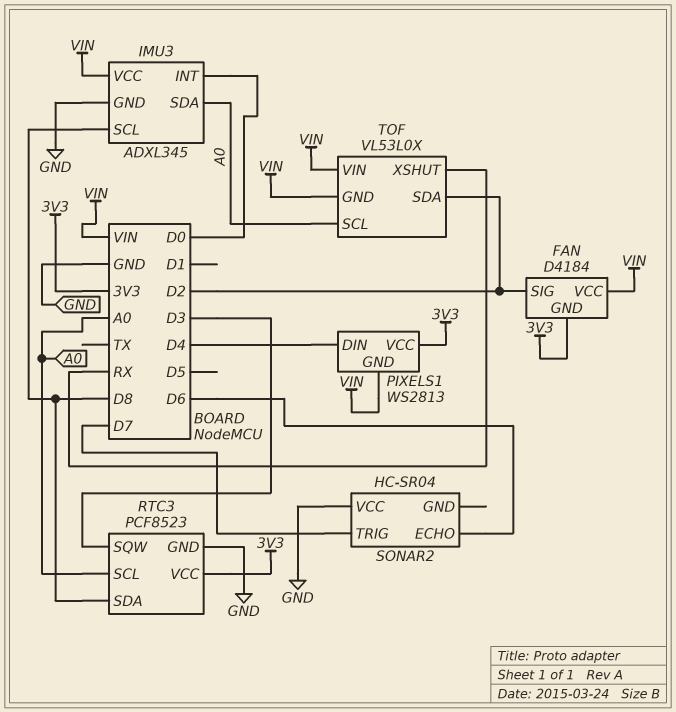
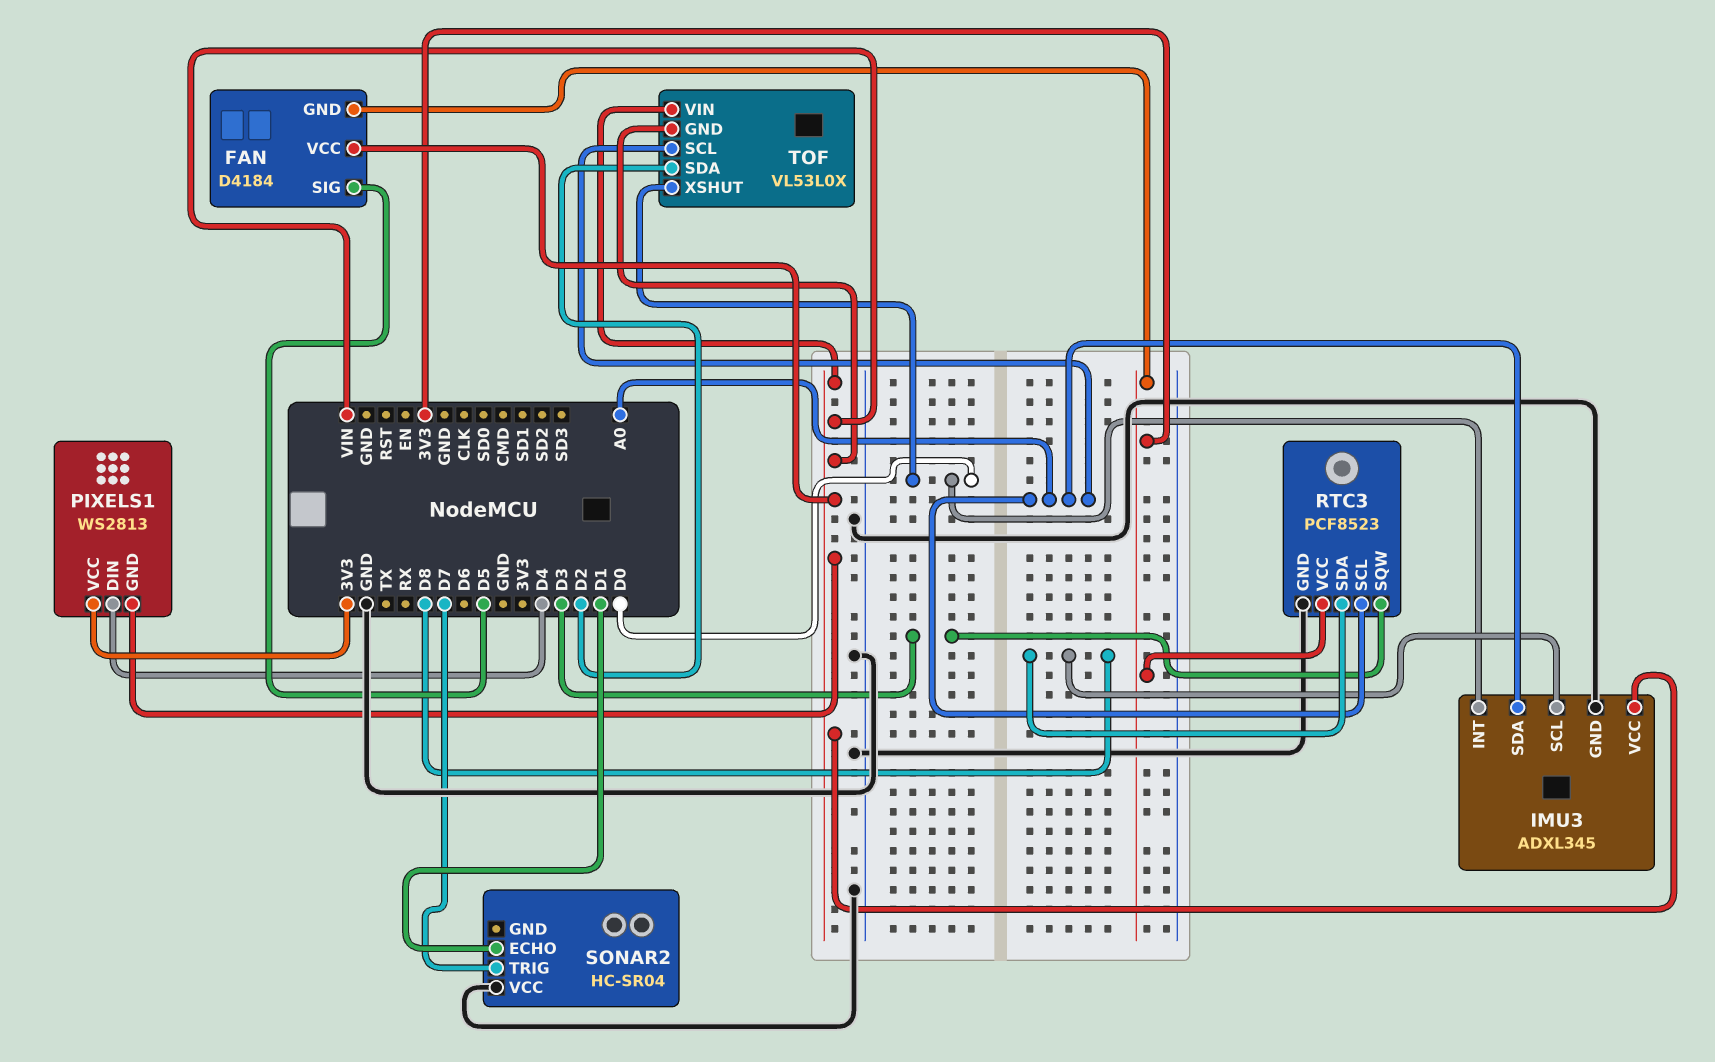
FAN pin SIG: D2 -> D5
SONAR2 pin ECHO: D6 -> D1
TOF pin XSHUT: RX -> D0

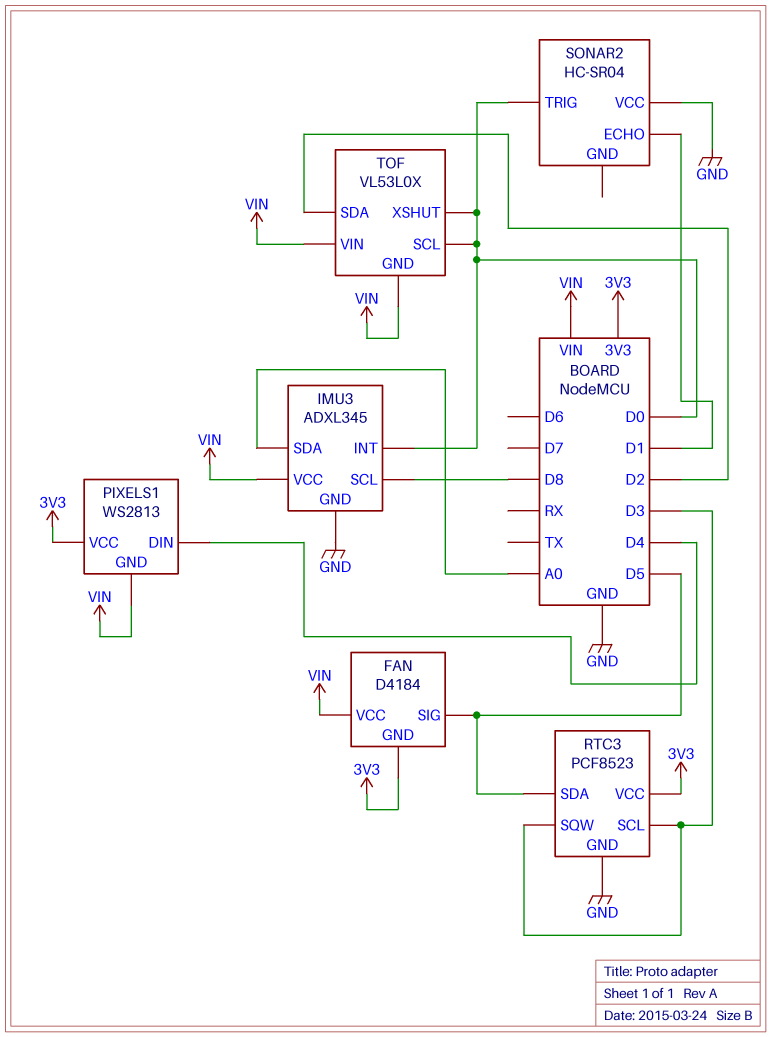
RTC3 pin SCL: A0 -> D3
RTC3 pin SDA: D8 -> D5
SONAR2 pin TRIG: D7 -> D0
TOF pin SCL: A0 -> D0

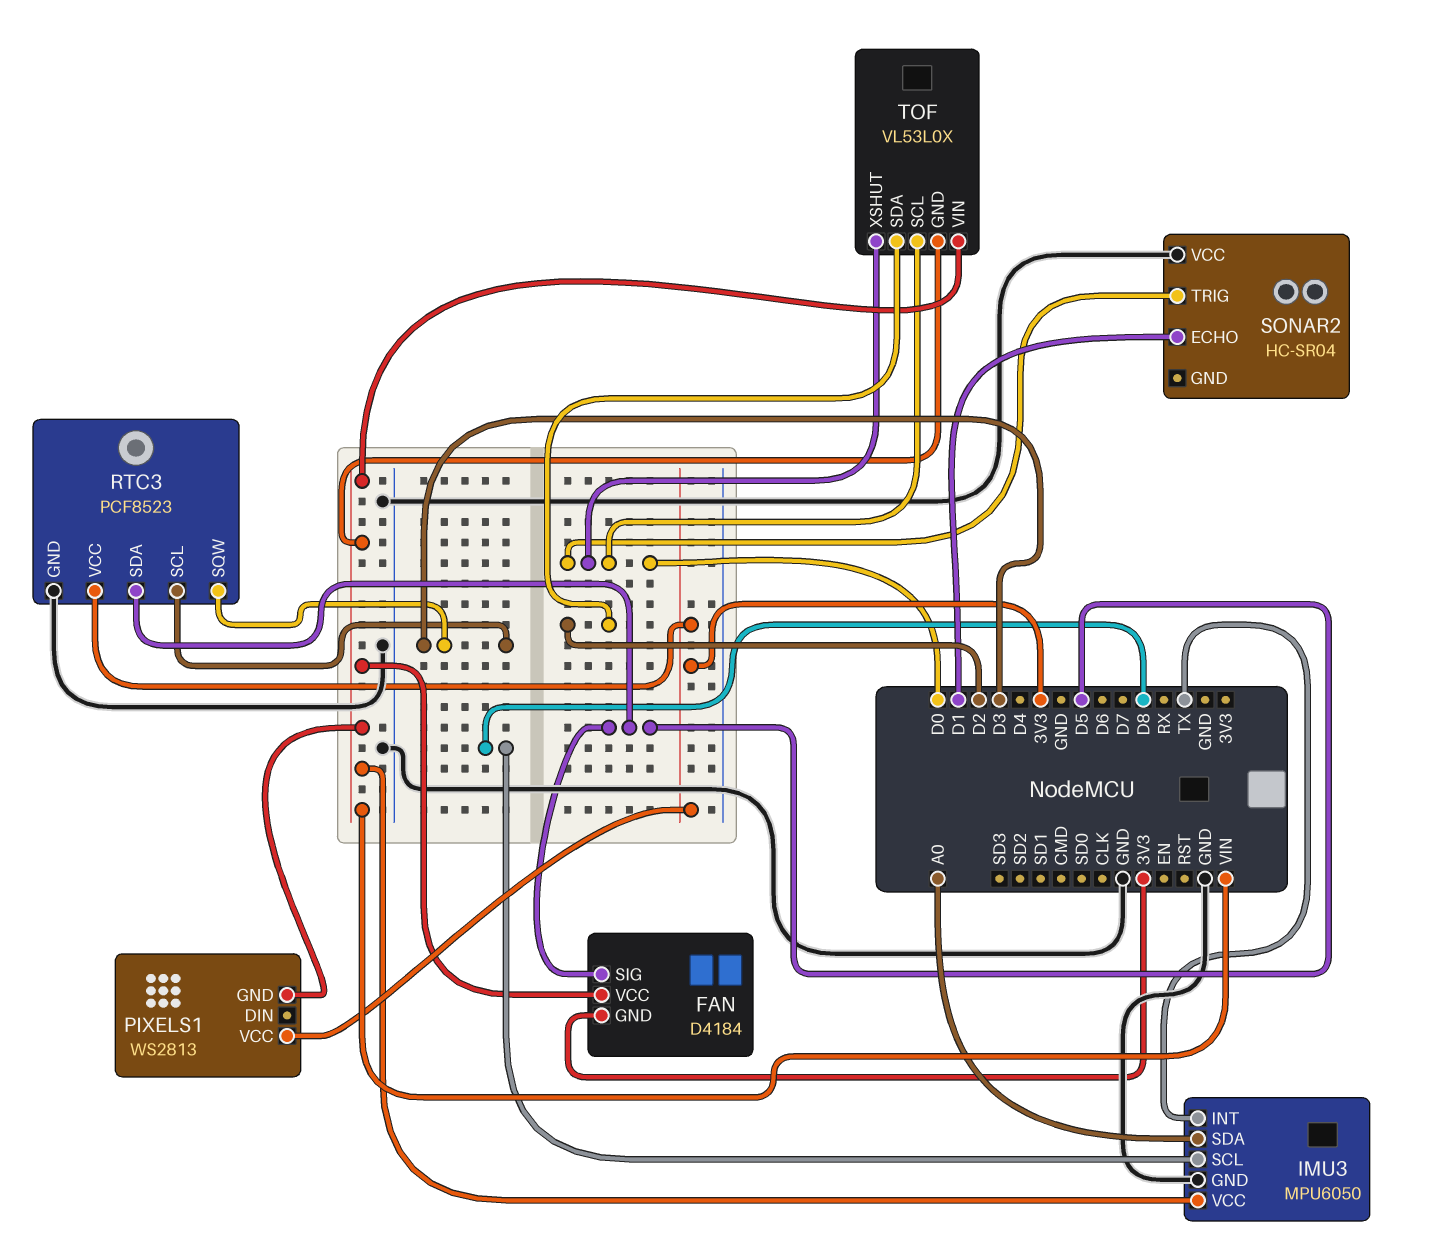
IMU3: ADXL345 -> MPU6050
IMU3 pin INT: D0 -> TX
PIXELS1 pin DIN: D4 -> none

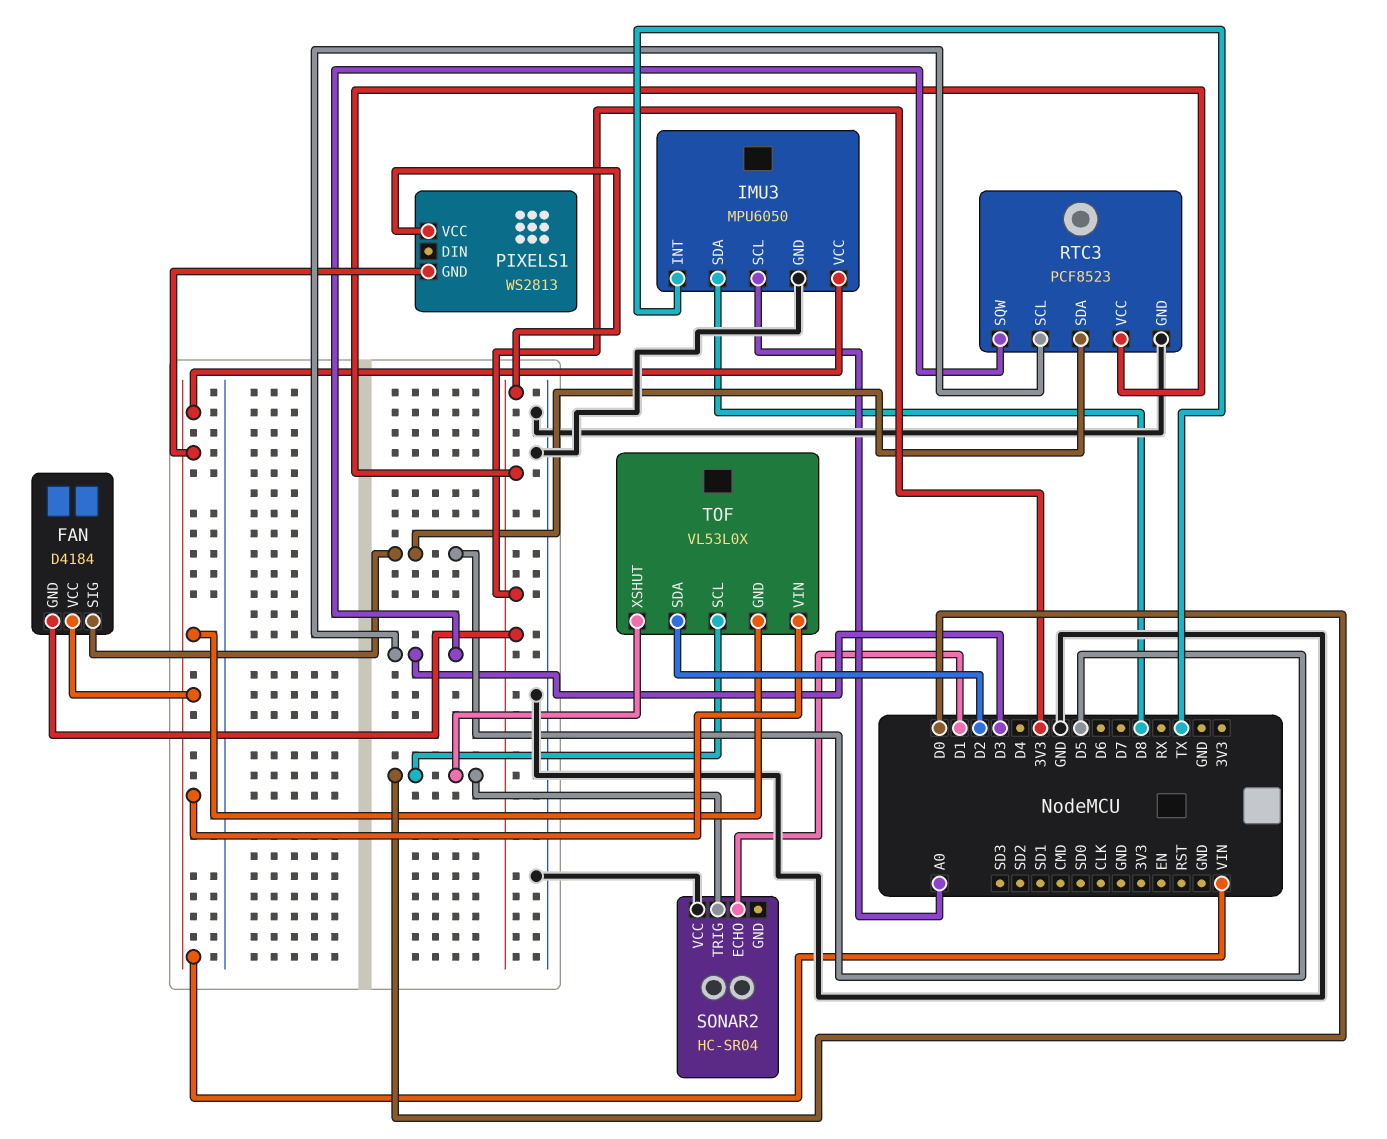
IMU3 pin SCL: D8 -> A0
IMU3 pin SDA: A0 -> D8

